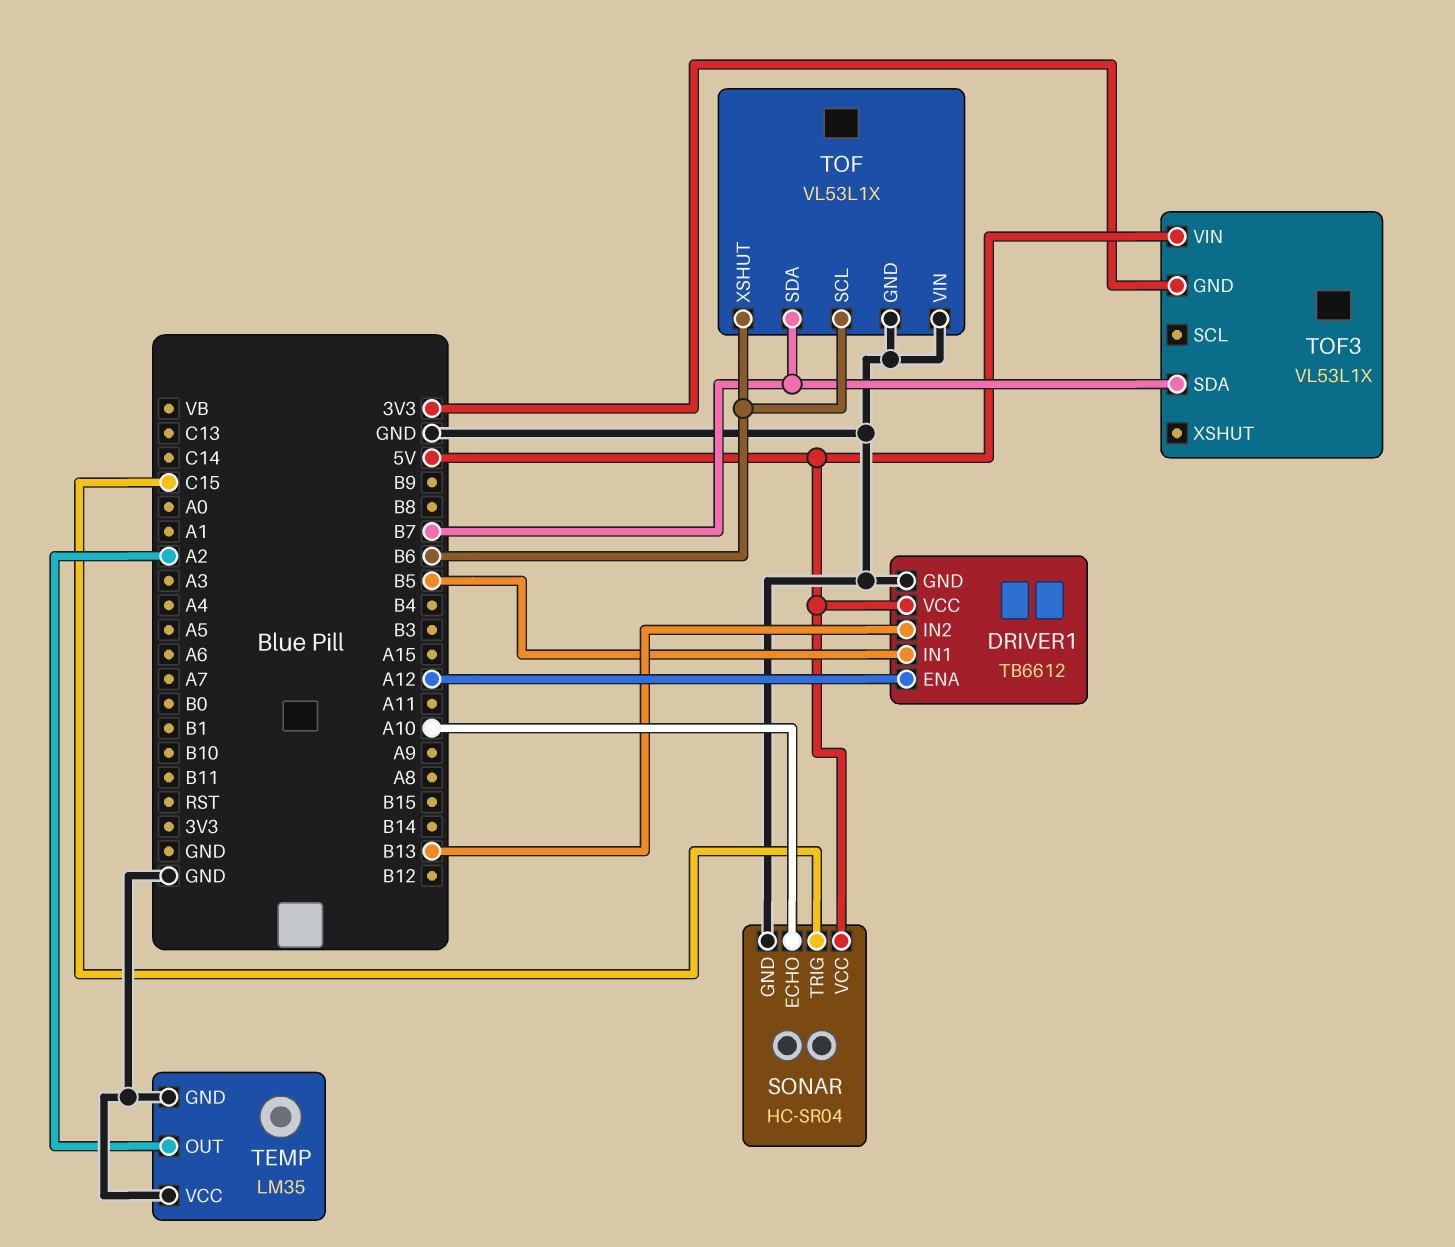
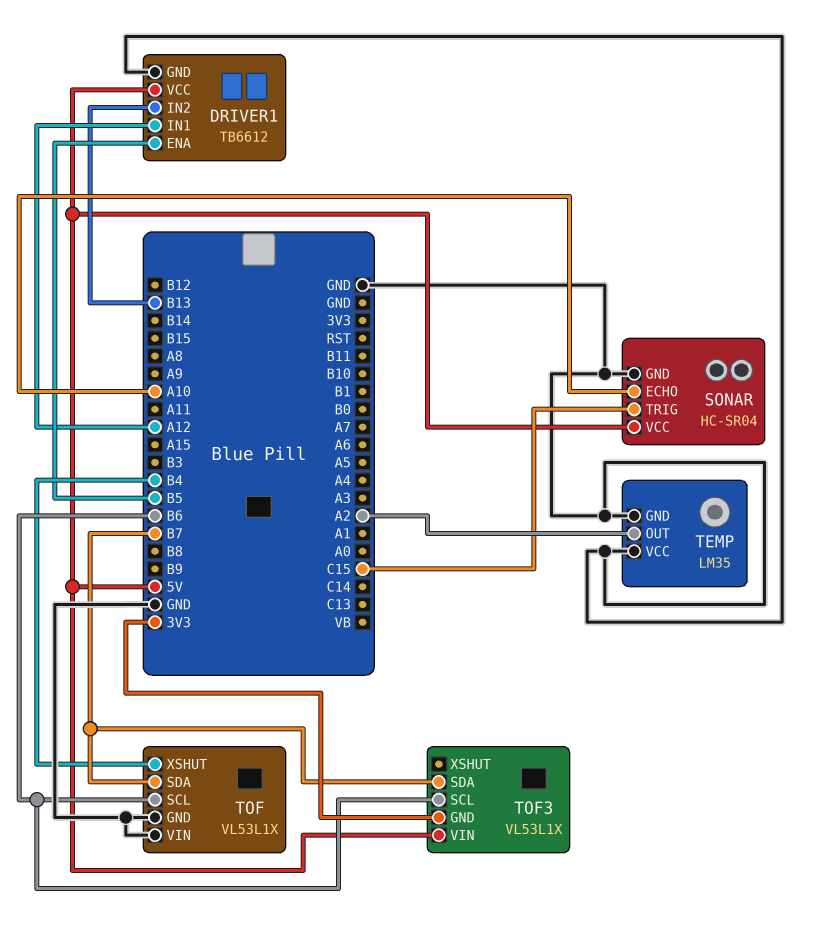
DRIVER1 pin ENA: A12 -> B5
DRIVER1 pin IN1: B5 -> A12
TOF pin XSHUT: B6 -> B4
TOF3 pin SCL: none -> B6

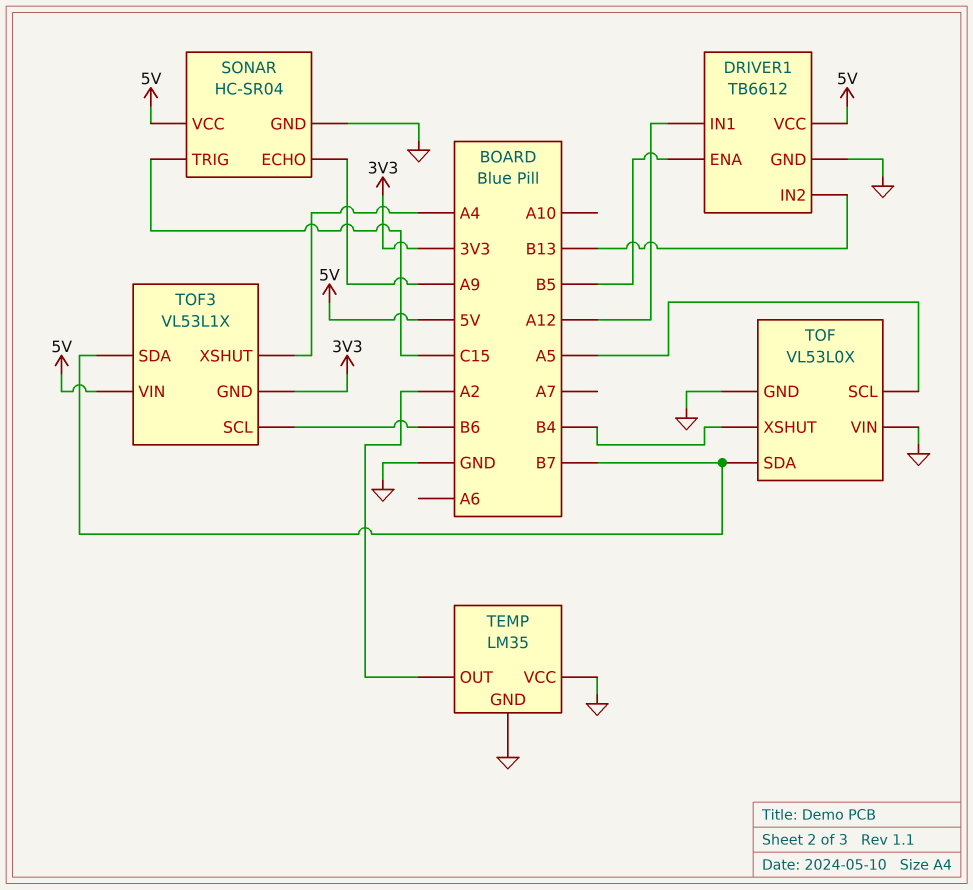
SONAR pin ECHO: A10 -> A9
TOF: VL53L1X -> VL53L0X
TOF pin SCL: B6 -> A5
TOF3 pin XSHUT: none -> A4

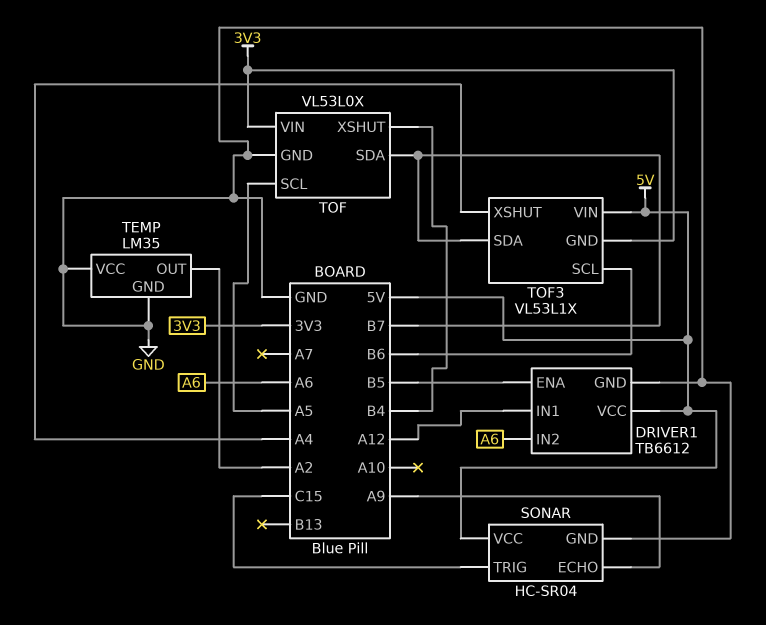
DRIVER1 pin IN2: B13 -> A6
TOF pin VIN: GND -> 3V3

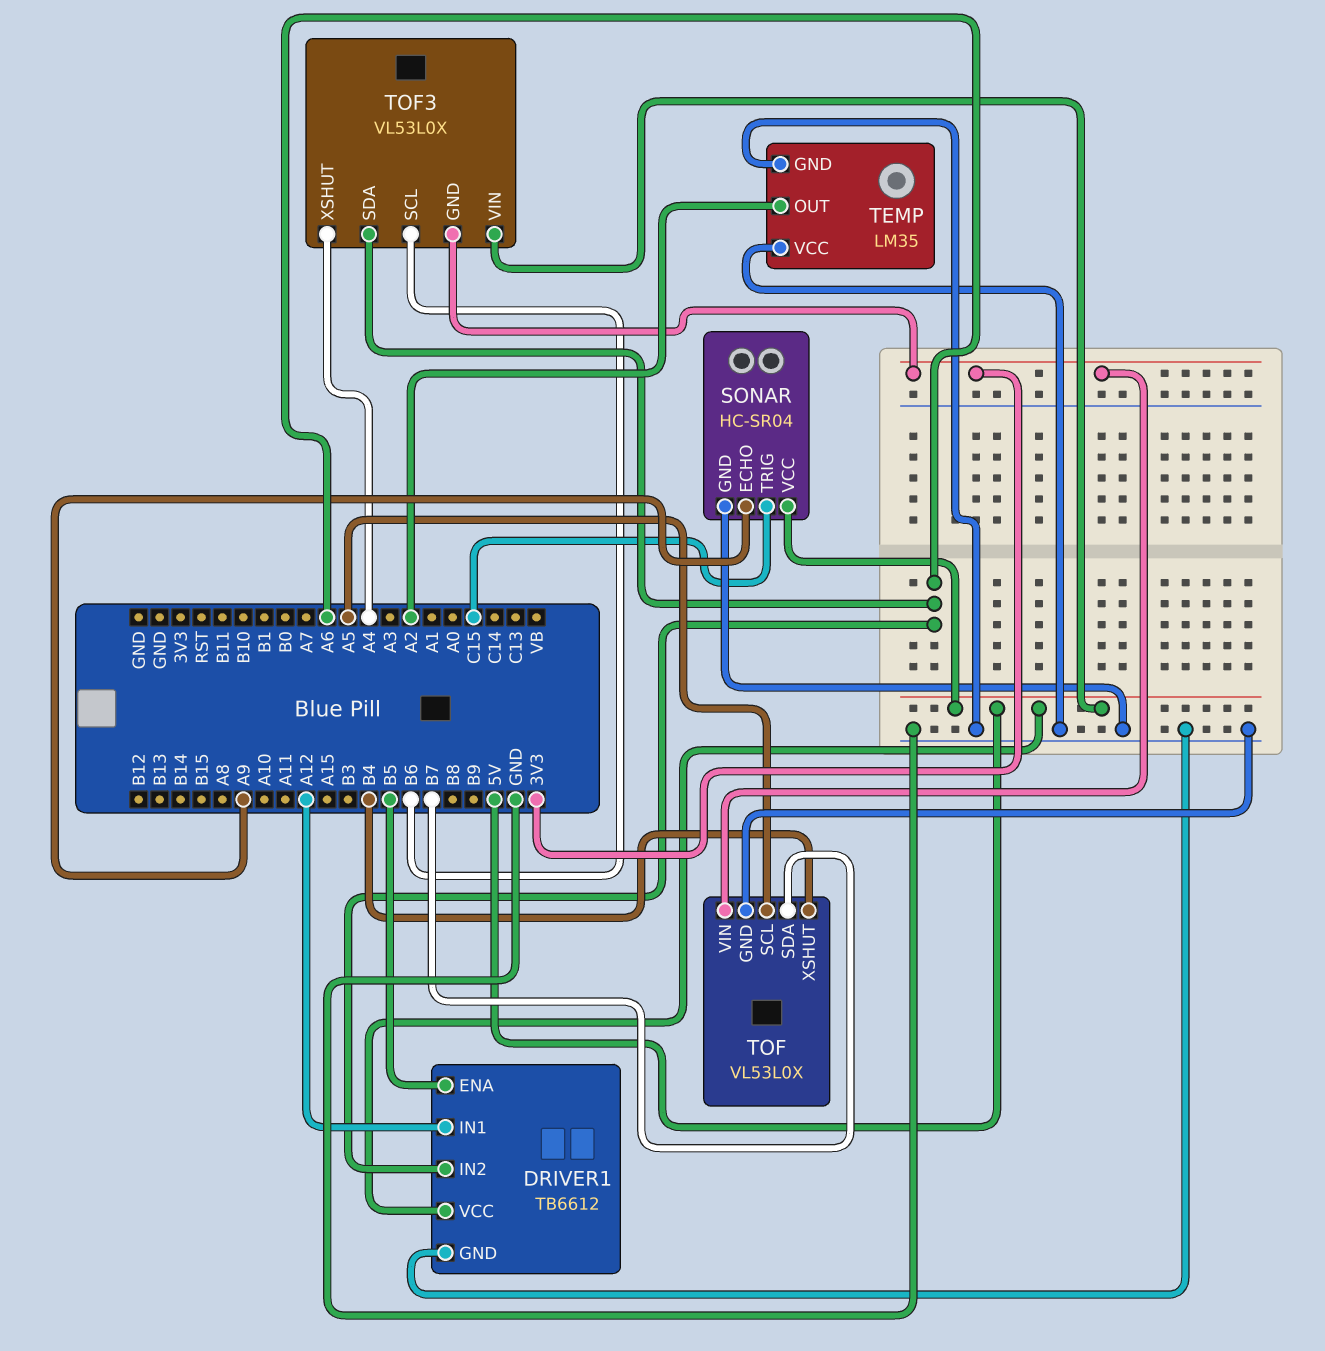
TOF3: VL53L1X -> VL53L0X
TOF3 pin SDA: B7 -> A6

